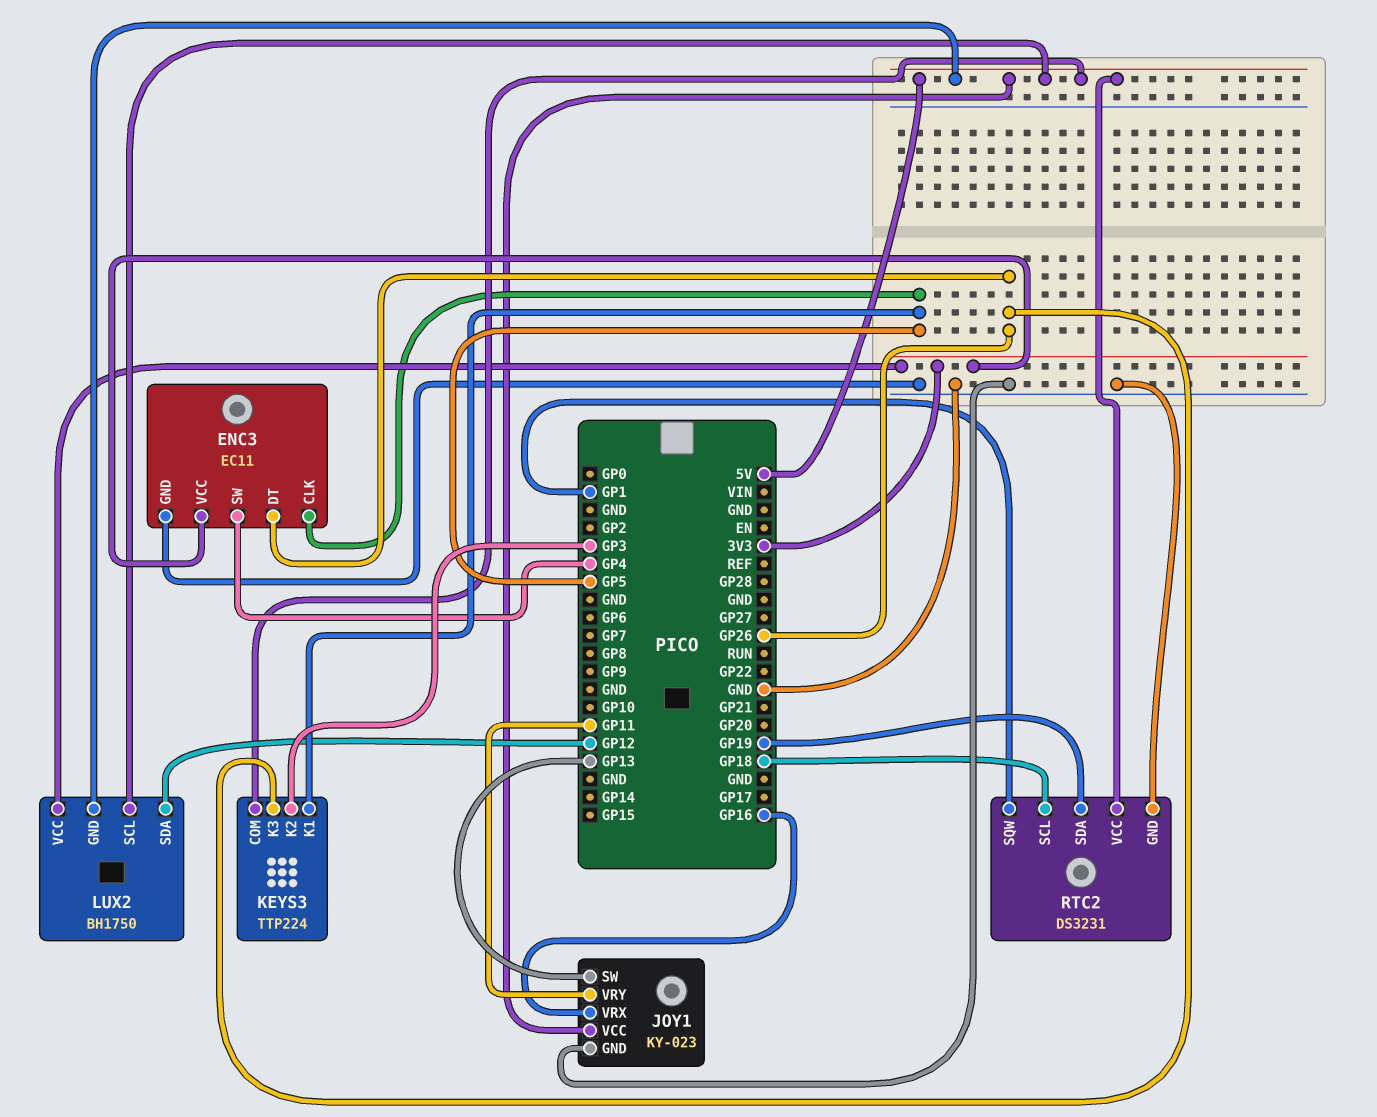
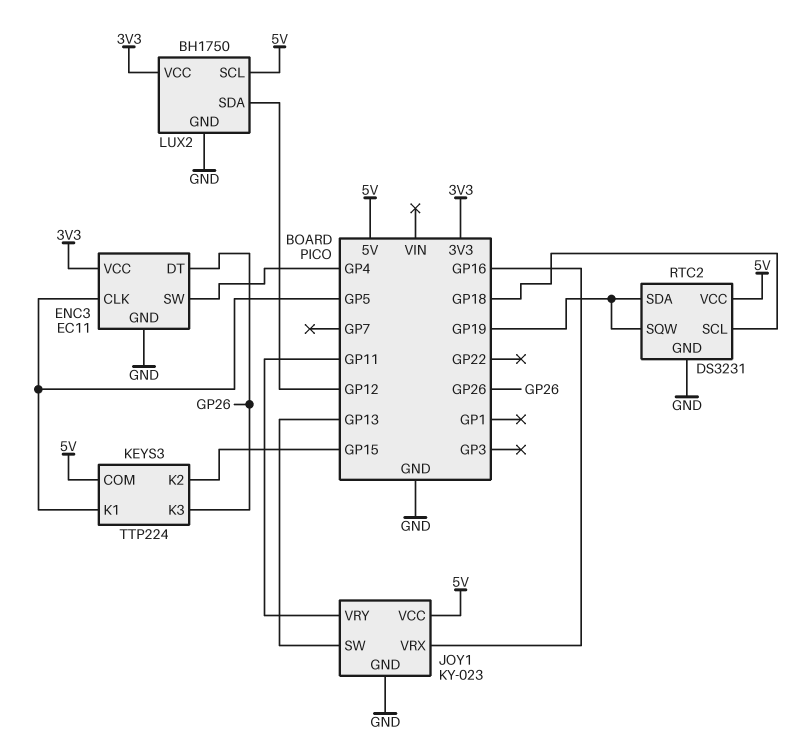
KEYS3 pin K2: GP3 -> GP15
LUX2 pin GND: 5V -> GND
RTC2 pin SQW: GP1 -> GP19

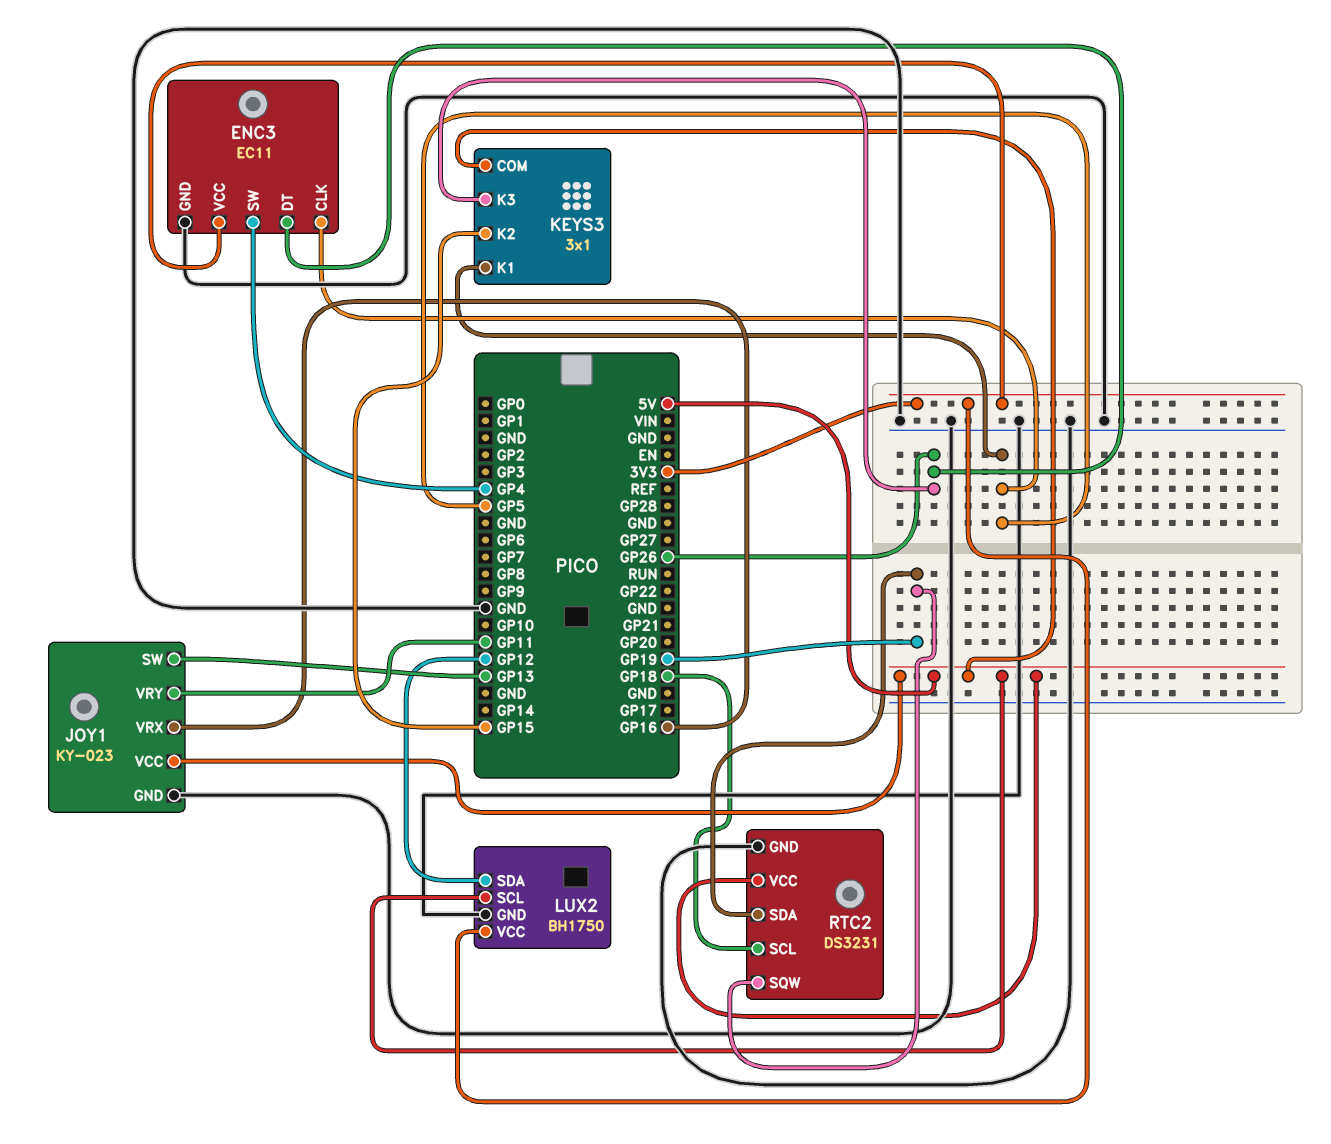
KEYS3: TTP224 -> 3x1

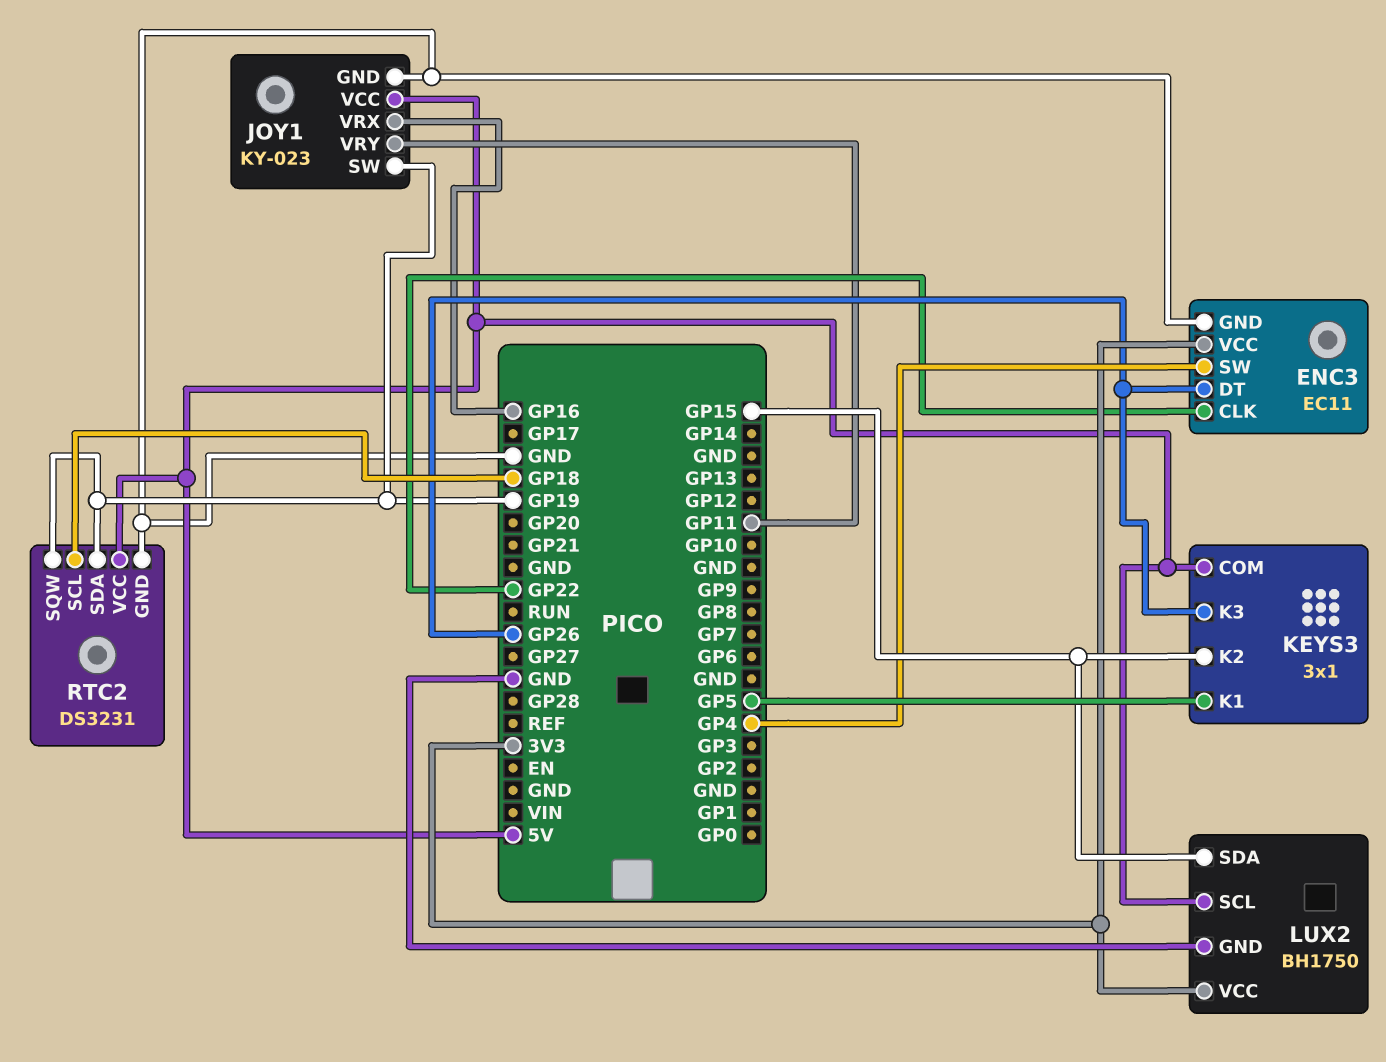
ENC3 pin CLK: GP5 -> GP22
JOY1 pin SW: GP13 -> GP19
LUX2 pin SDA: GP12 -> GP15

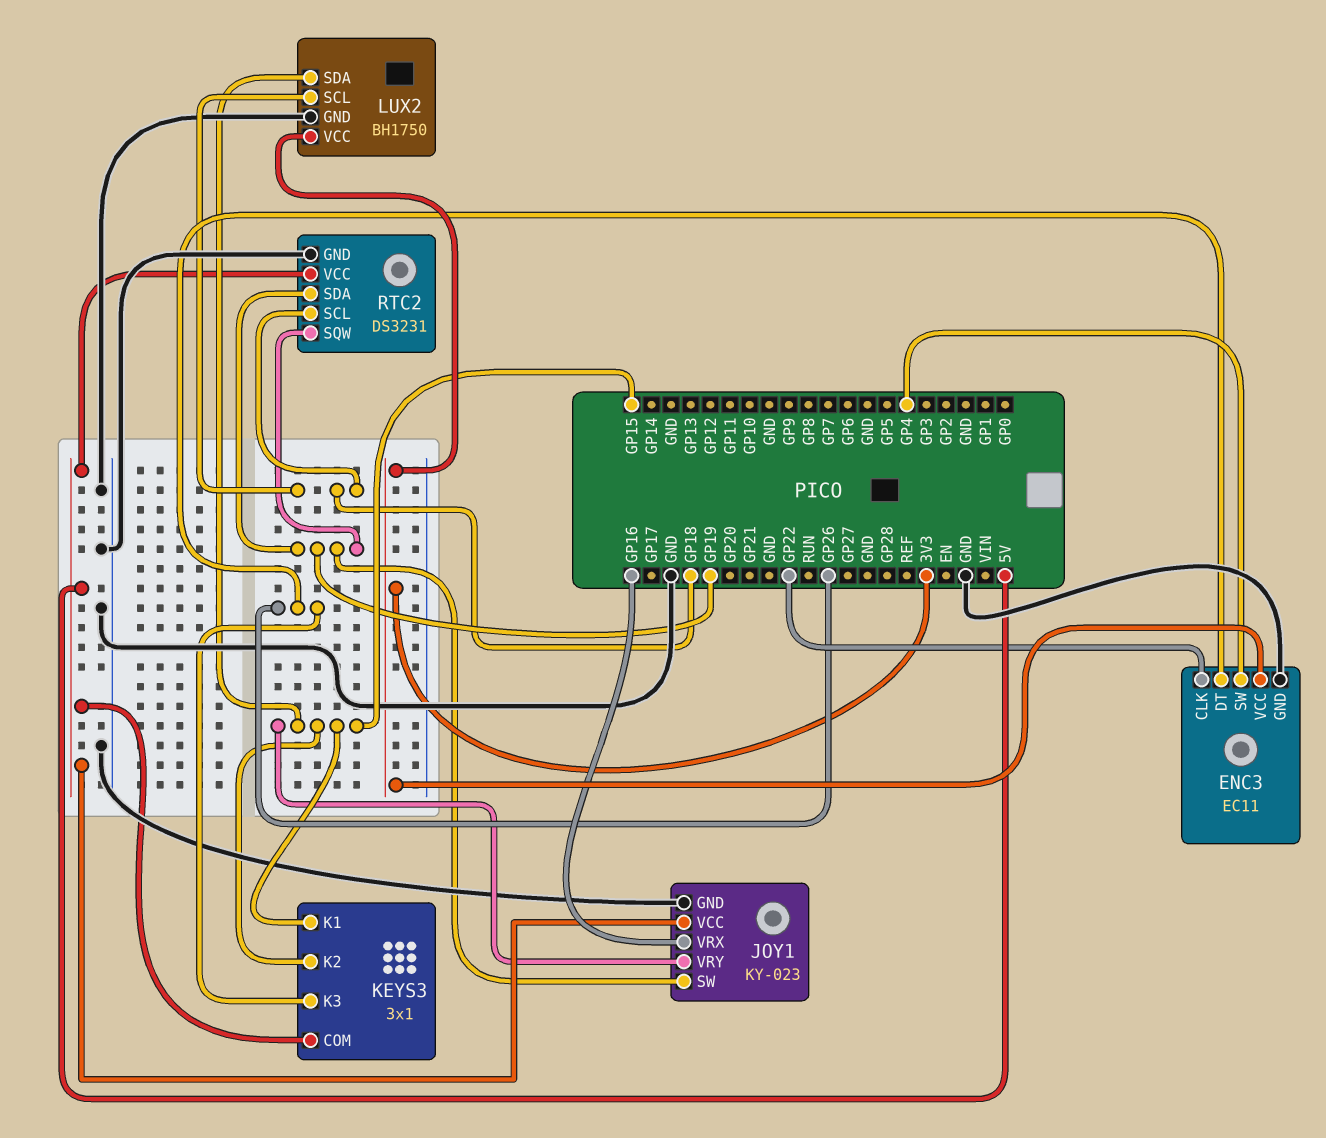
JOY1 pin VRY: GP11 -> GP15
KEYS3 pin K1: GP5 -> GP15
LUX2 pin SCL: 5V -> GP18

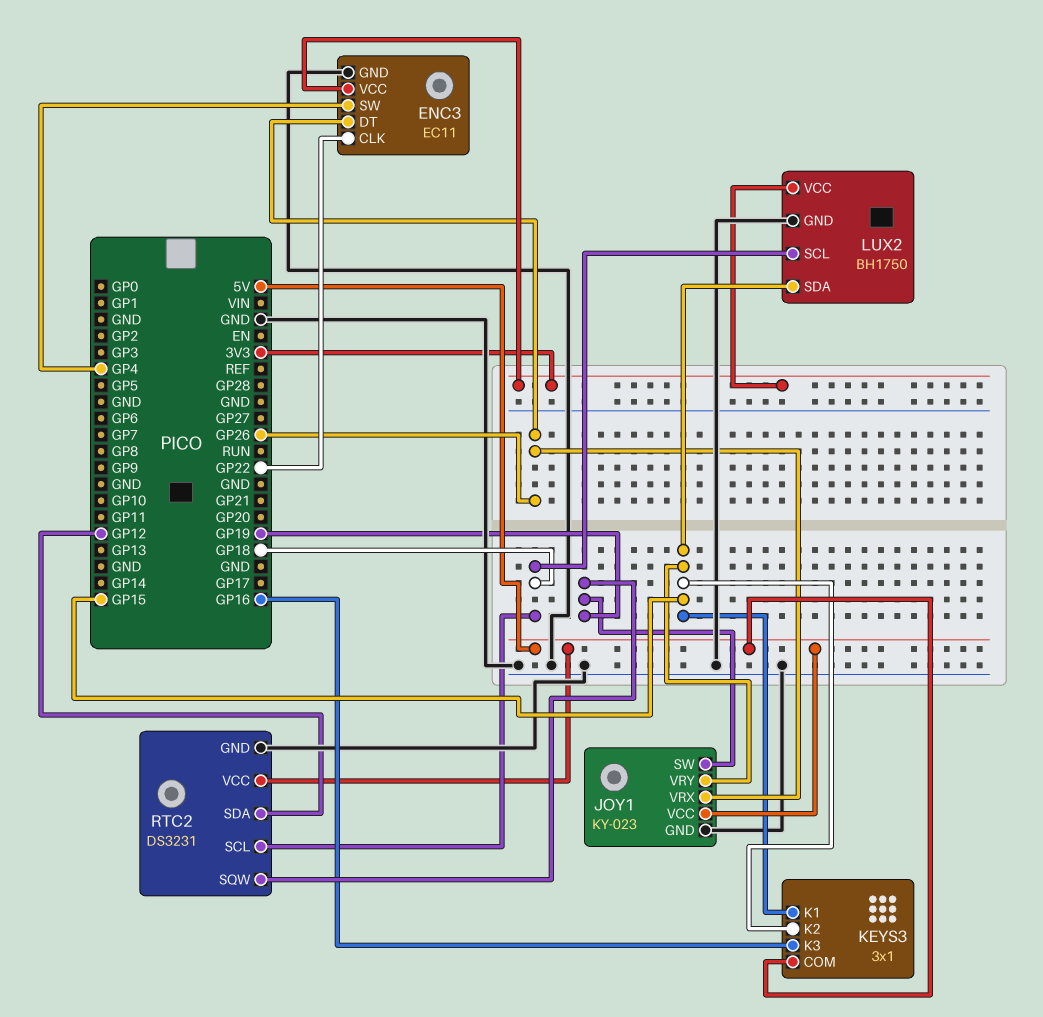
JOY1 pin VRX: GP16 -> GP26
KEYS3 pin K3: GP26 -> GP16
RTC2 pin SDA: GP19 -> GP12

